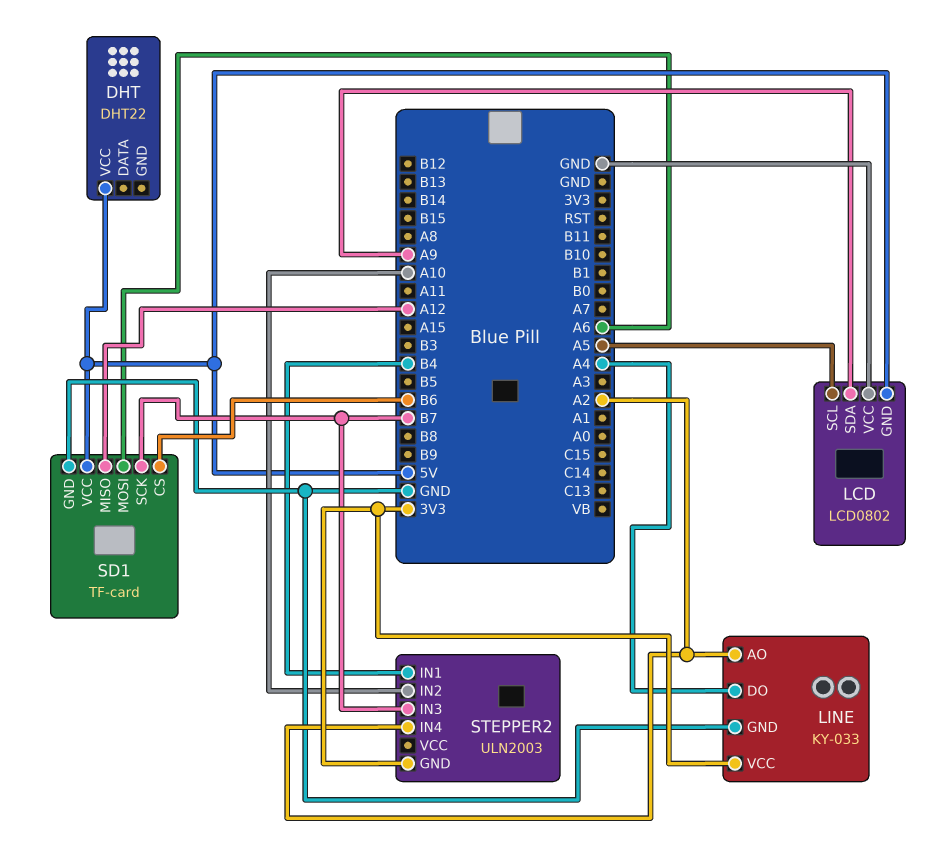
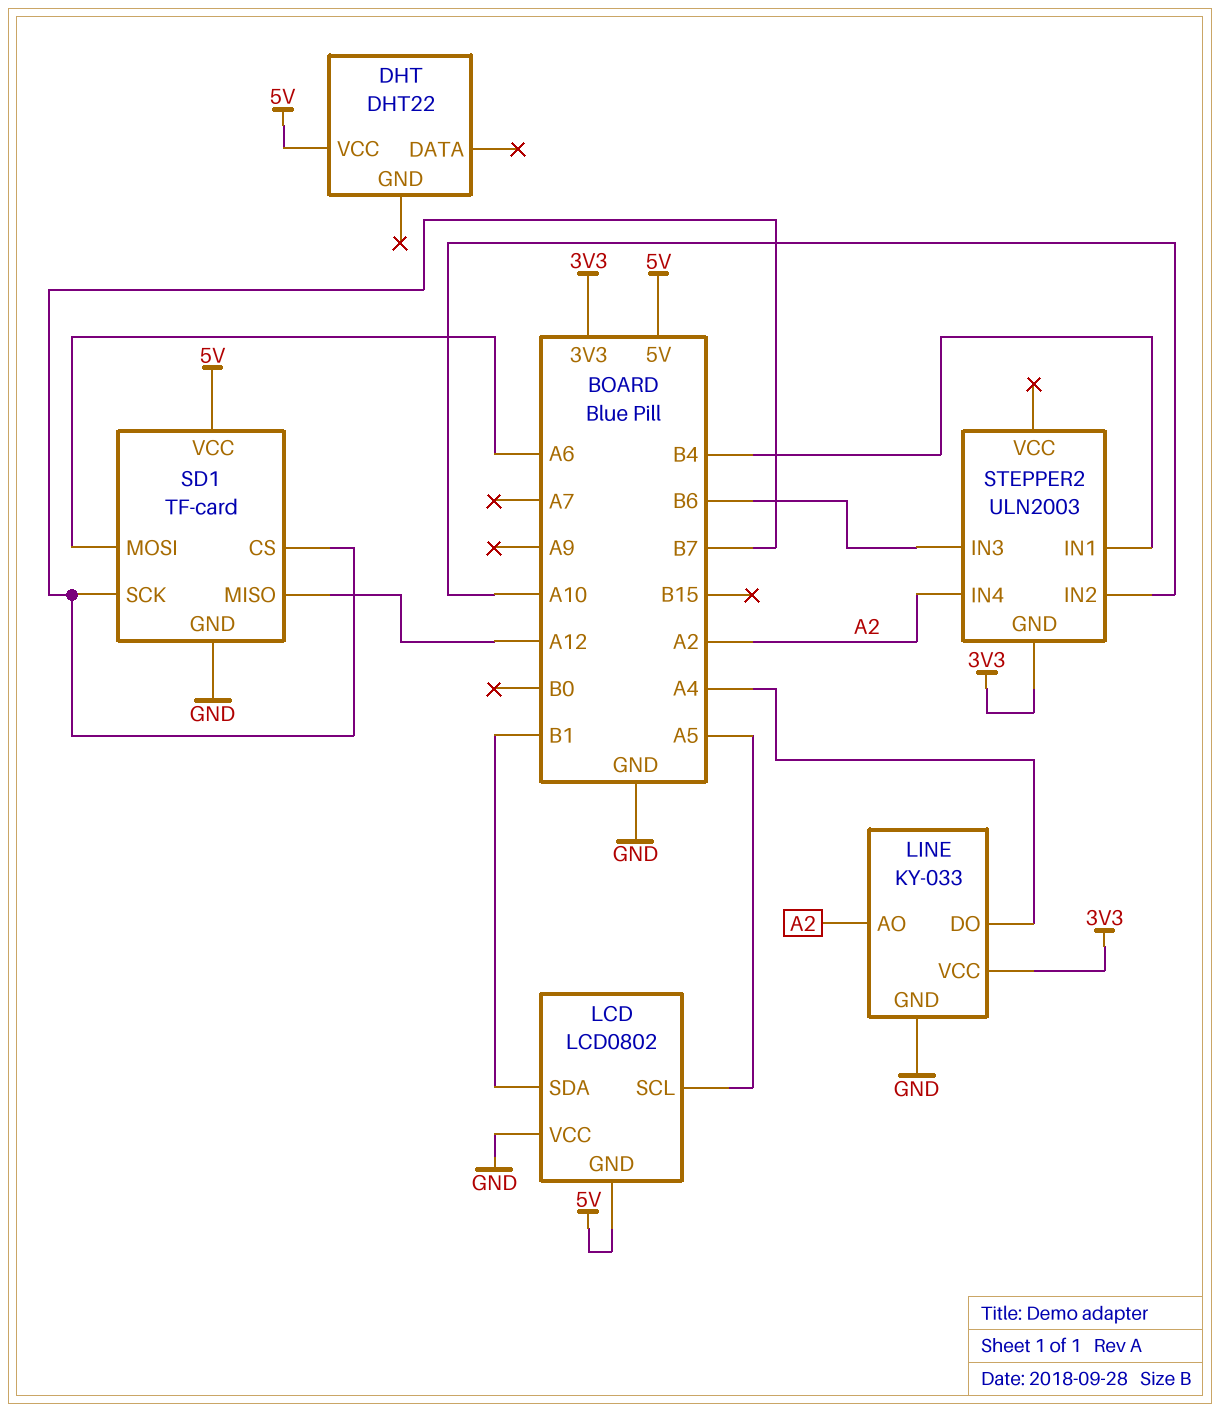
LCD pin SDA: A9 -> B1
SD1 pin CS: B6 -> B7
STEPPER2 pin IN3: B7 -> B6

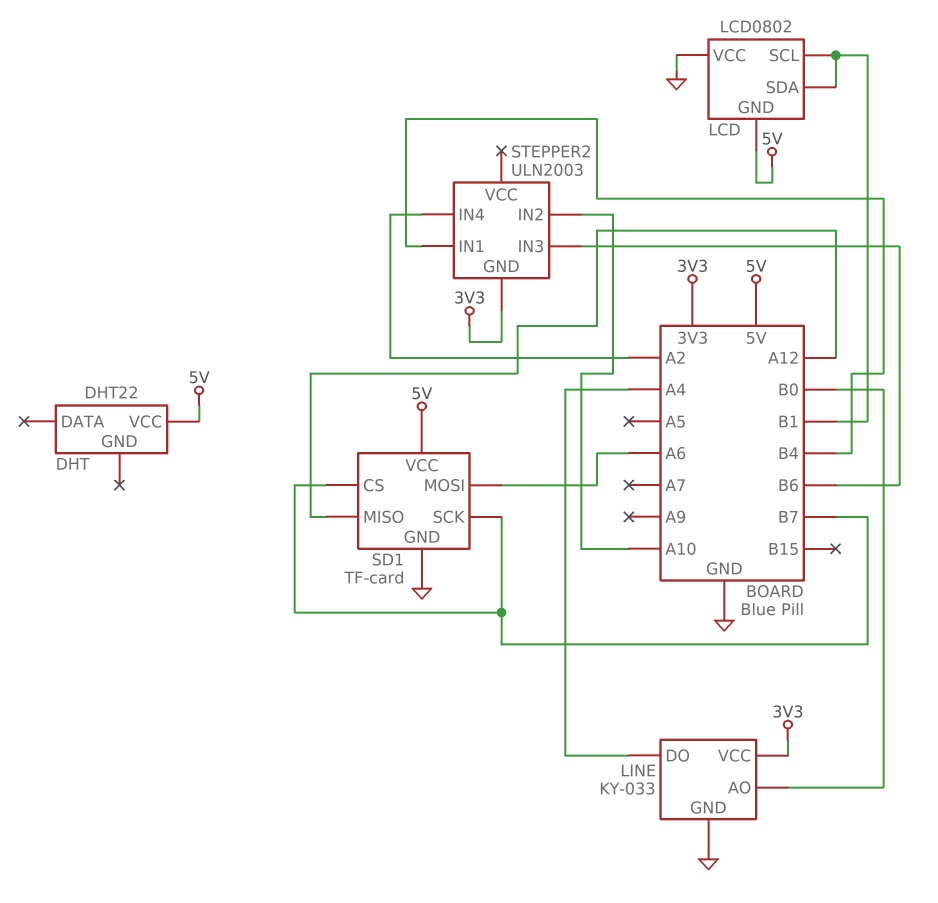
LCD pin SCL: A5 -> B1
LINE pin AO: A2 -> B0

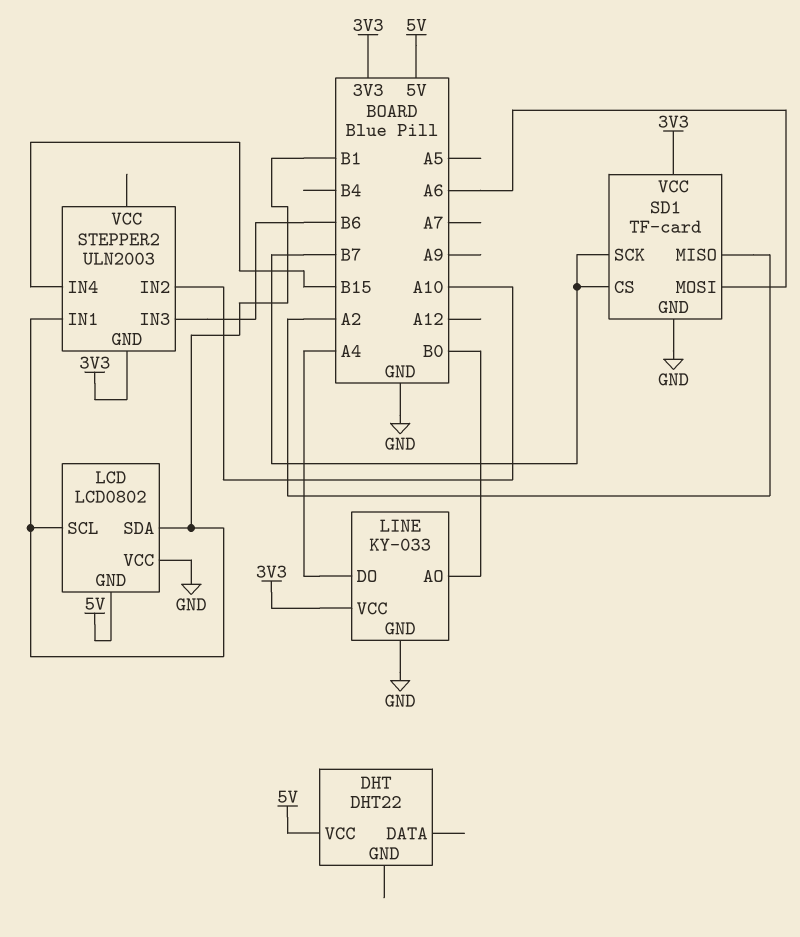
SD1 pin MISO: A12 -> A2
SD1 pin VCC: 5V -> 3V3
STEPPER2 pin IN1: B4 -> B1
STEPPER2 pin IN4: A2 -> B15

